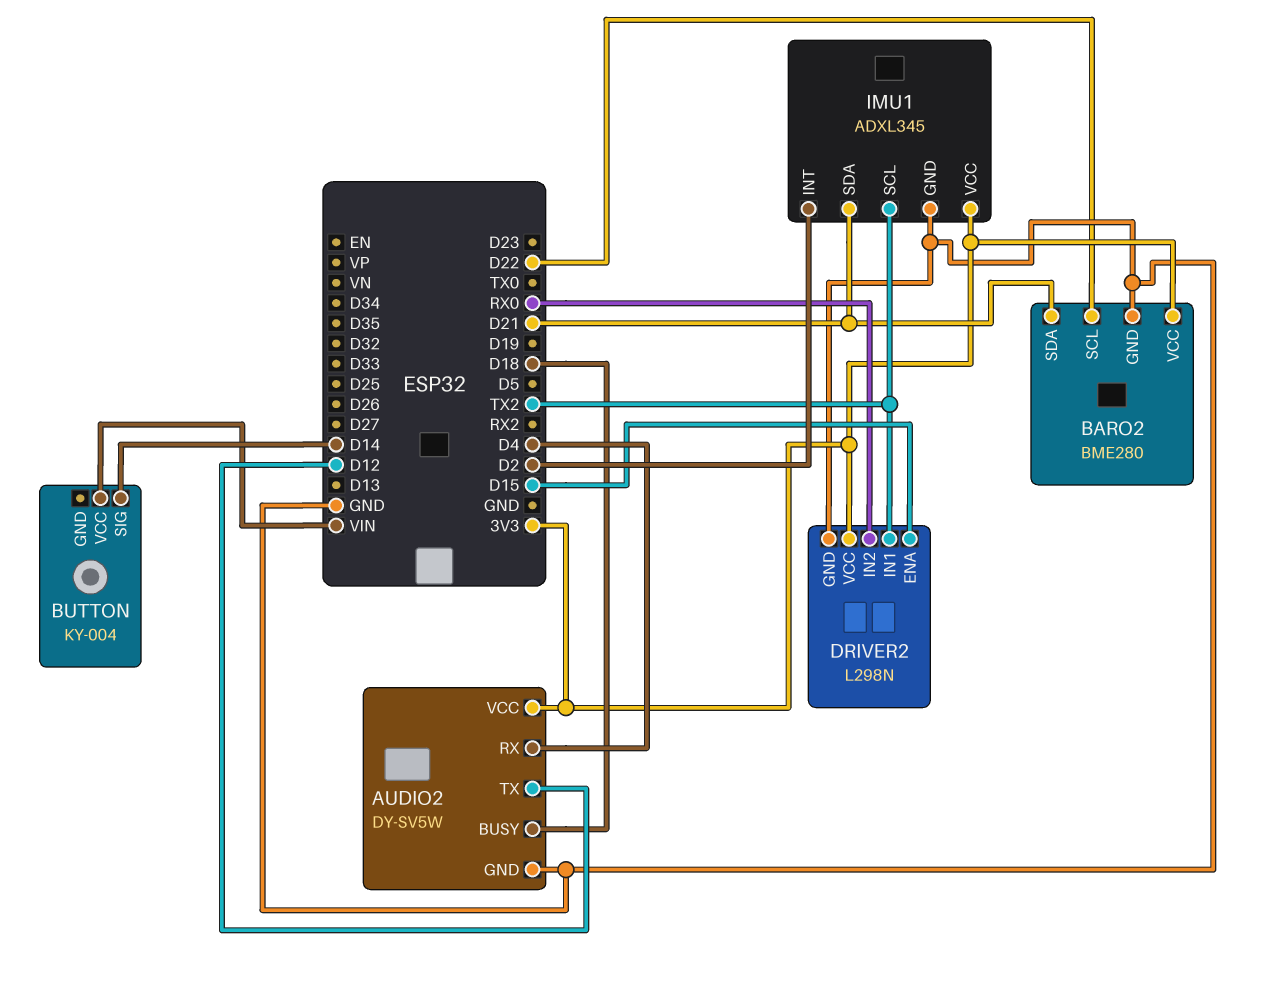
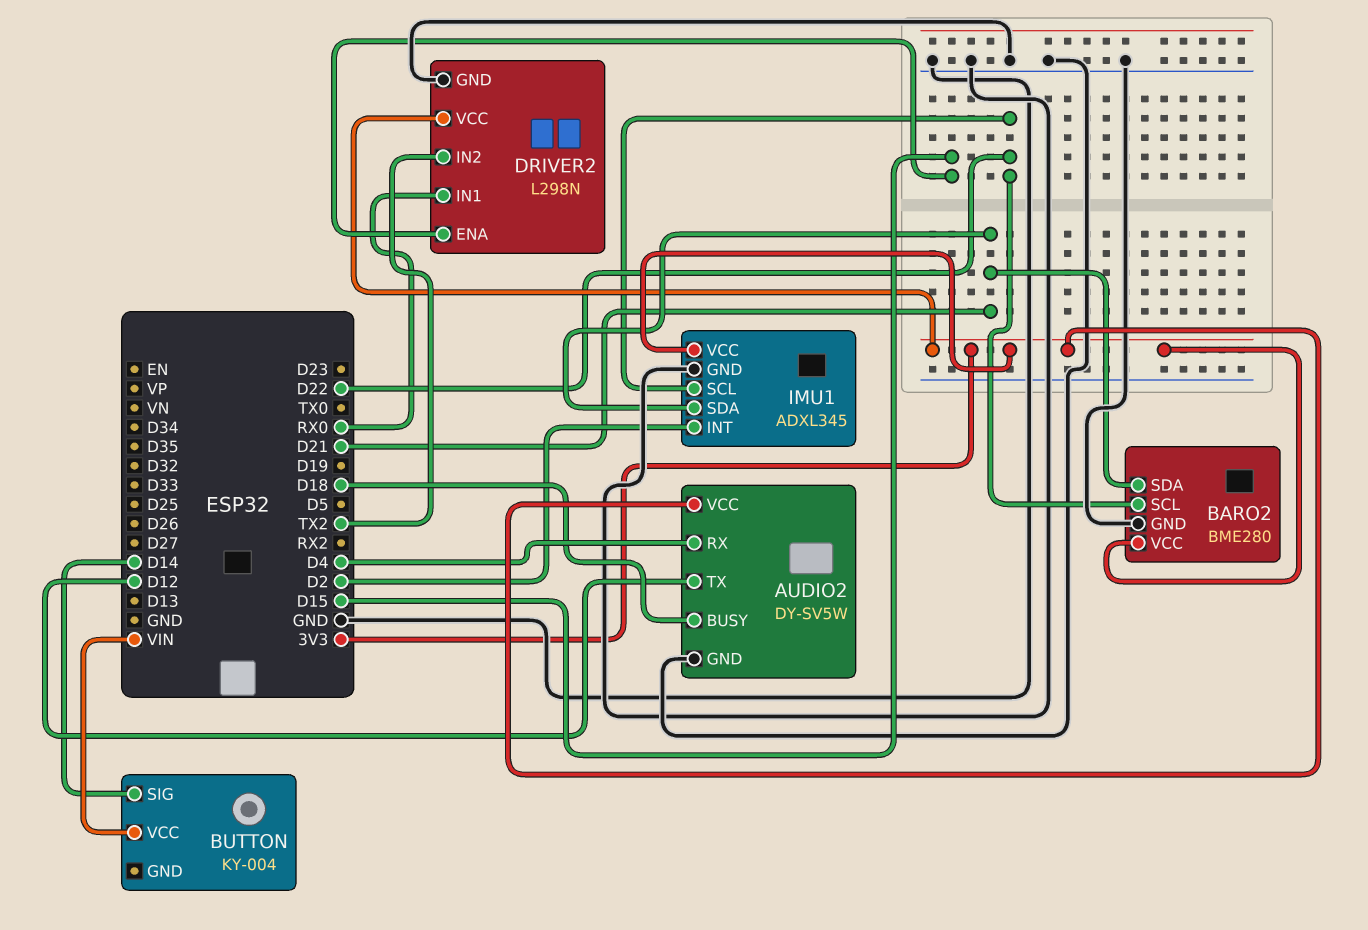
DRIVER2 pin IN1: TX2 -> RX0
DRIVER2 pin IN2: RX0 -> TX2
IMU1 pin SCL: TX2 -> D22

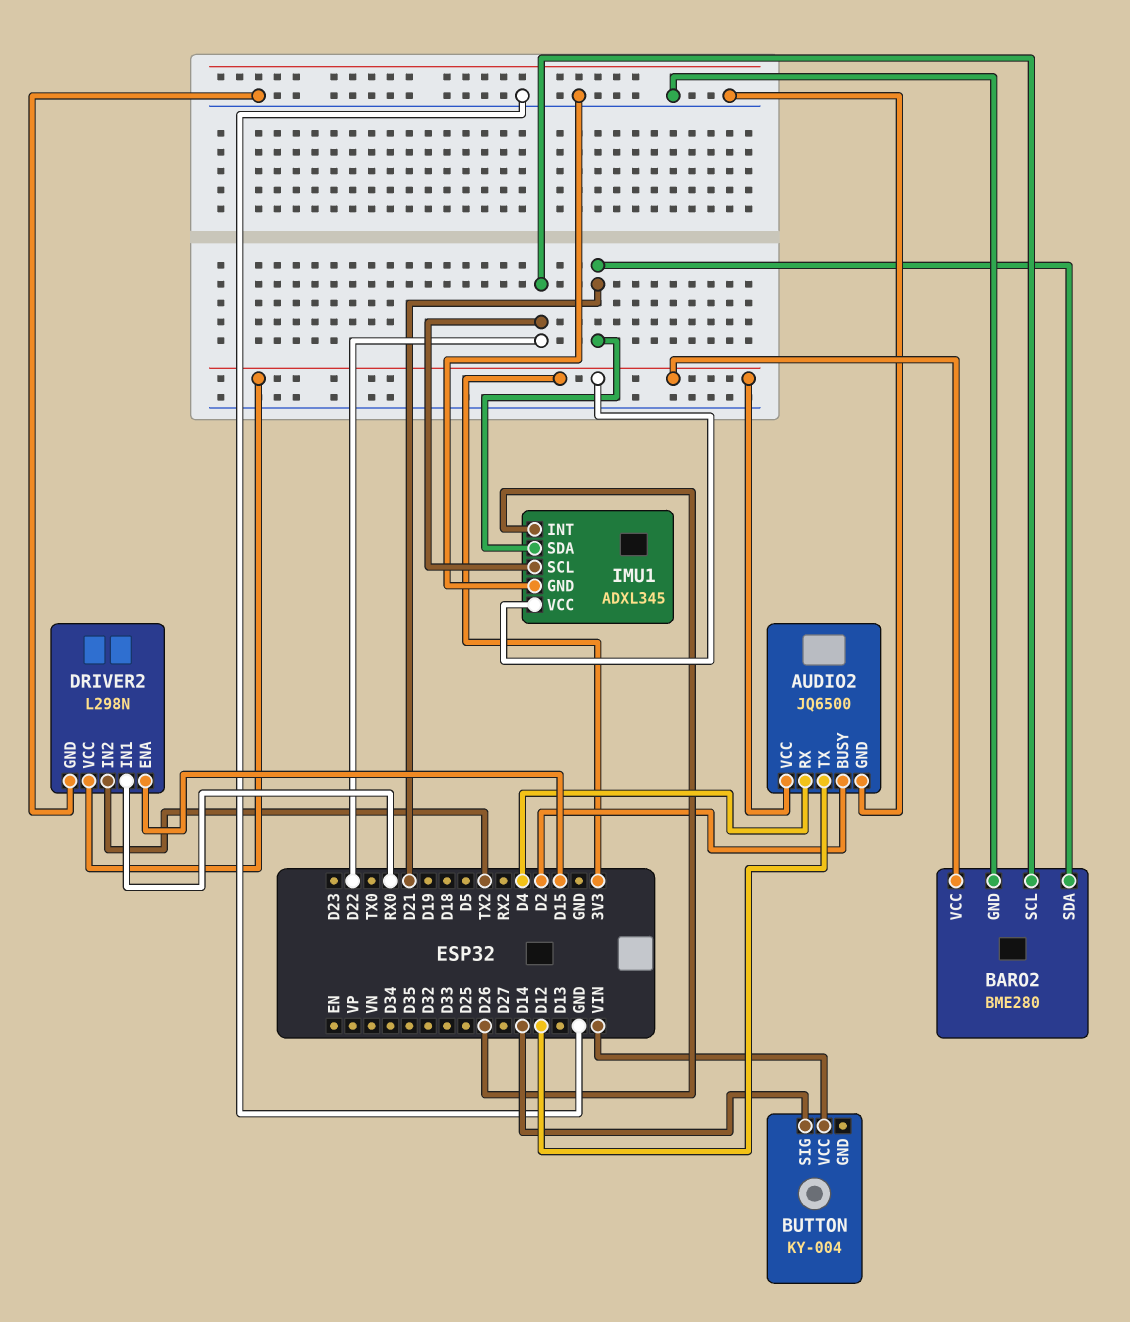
AUDIO2: DY-SV5W -> JQ6500
AUDIO2 pin BUSY: D18 -> D2
IMU1 pin INT: D2 -> D26

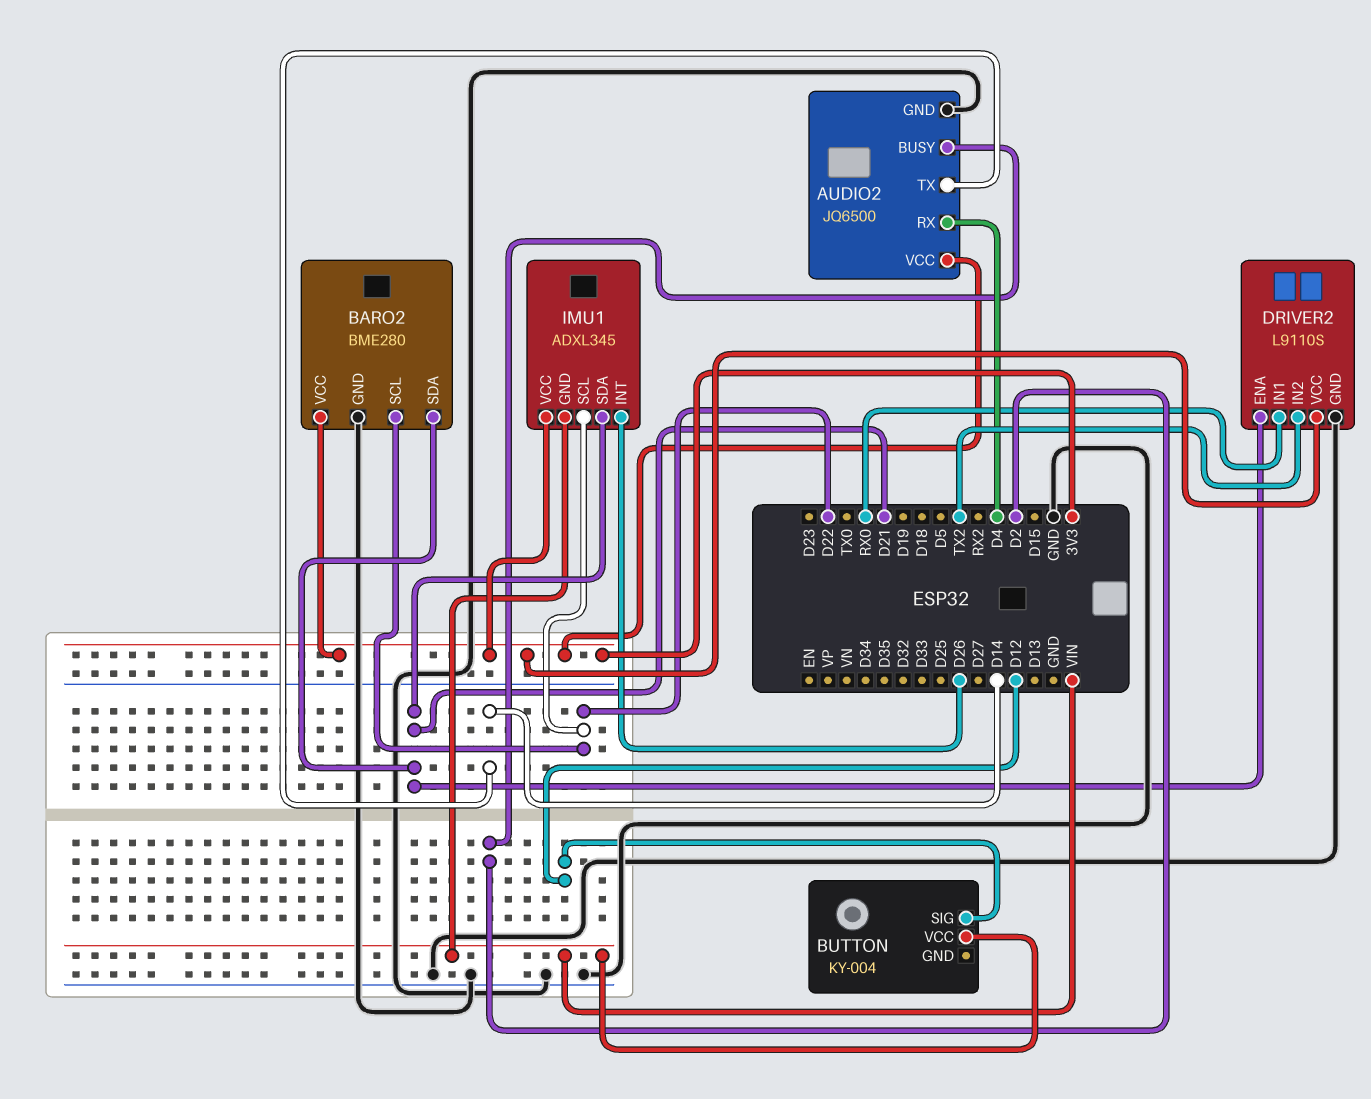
AUDIO2 pin TX: D12 -> D14
BUTTON pin SIG: D14 -> D12
DRIVER2: L298N -> L9110S
DRIVER2 pin ENA: D15 -> D21
IMU1 pin GND: GND -> VIN

